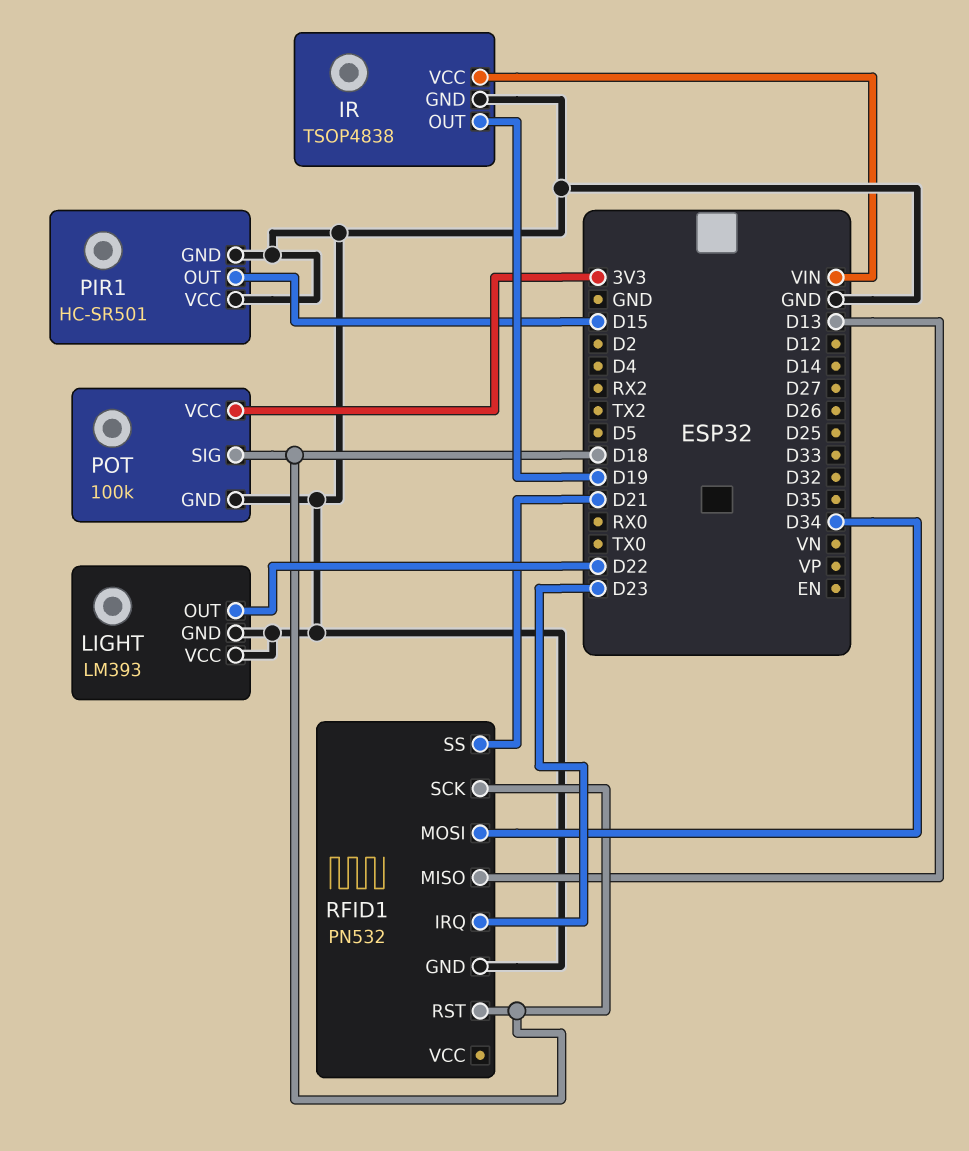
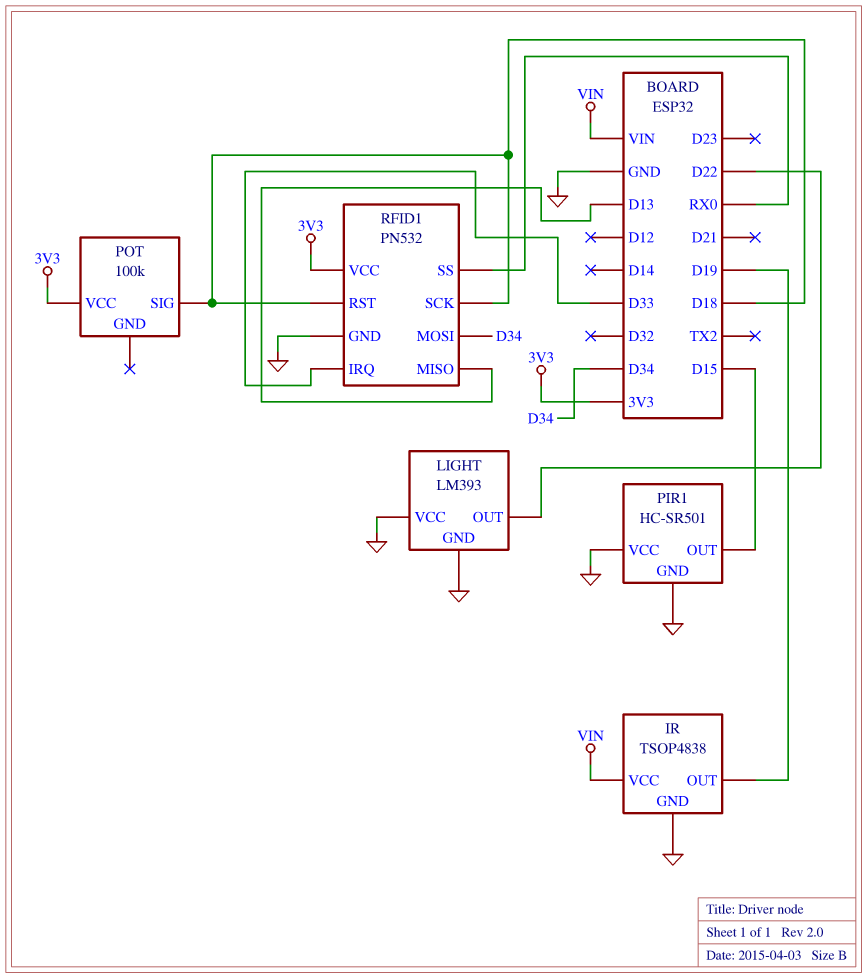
POT pin GND: GND -> none
RFID1 pin IRQ: D23 -> D33
RFID1 pin SS: D21 -> RX0
RFID1 pin VCC: none -> 3V3

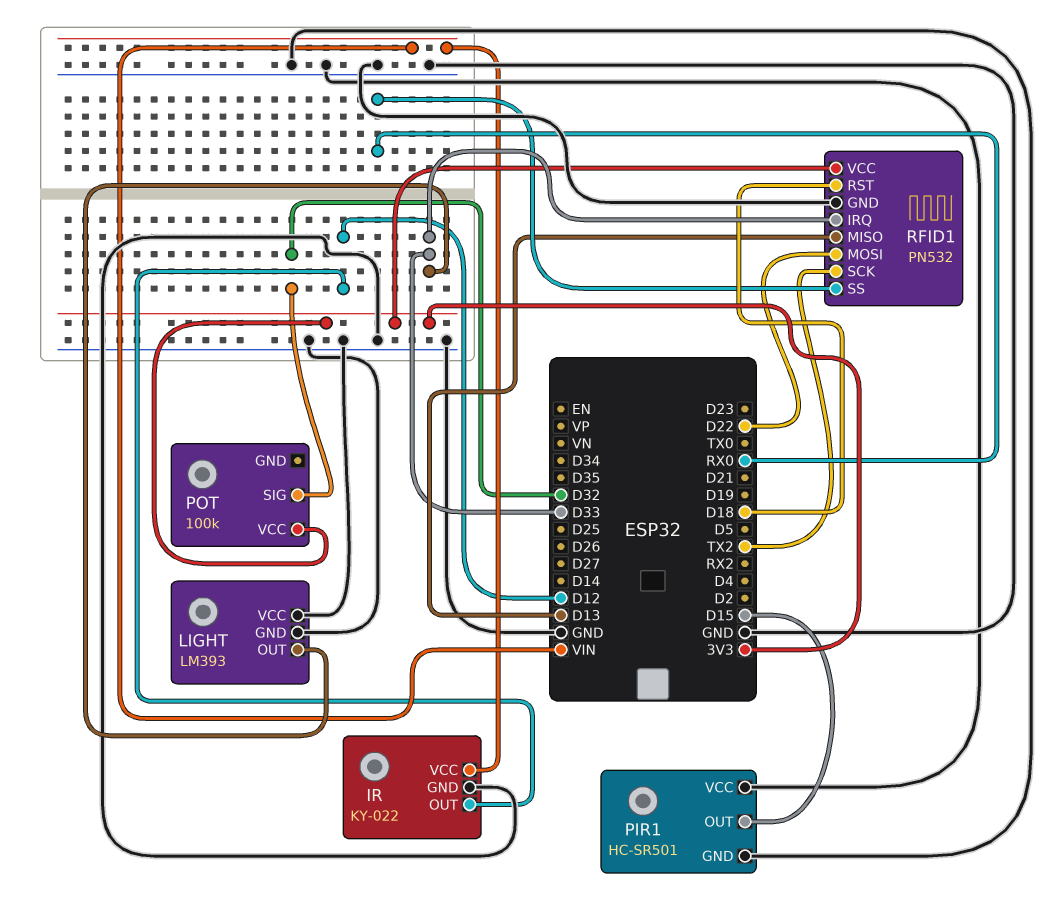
IR: TSOP4838 -> KY-022
IR pin OUT: D19 -> D12
LIGHT pin OUT: D22 -> D33
POT pin SIG: D18 -> D32
RFID1 pin MOSI: D34 -> D22
RFID1 pin SCK: D18 -> TX2

